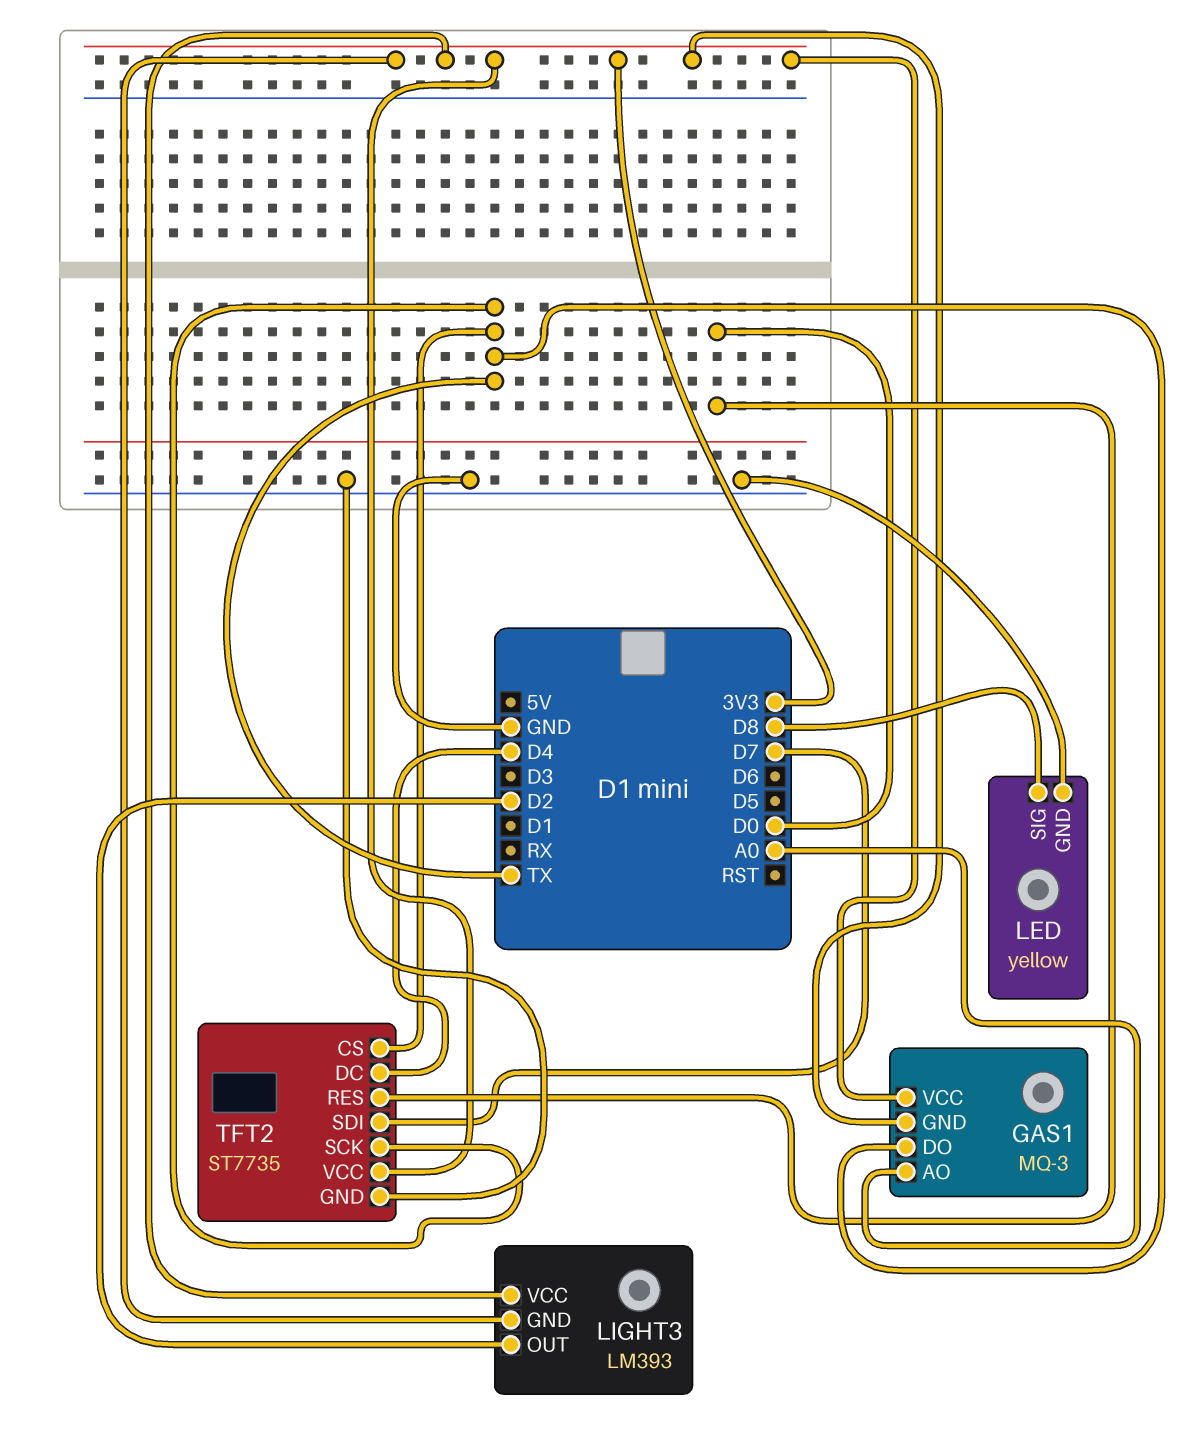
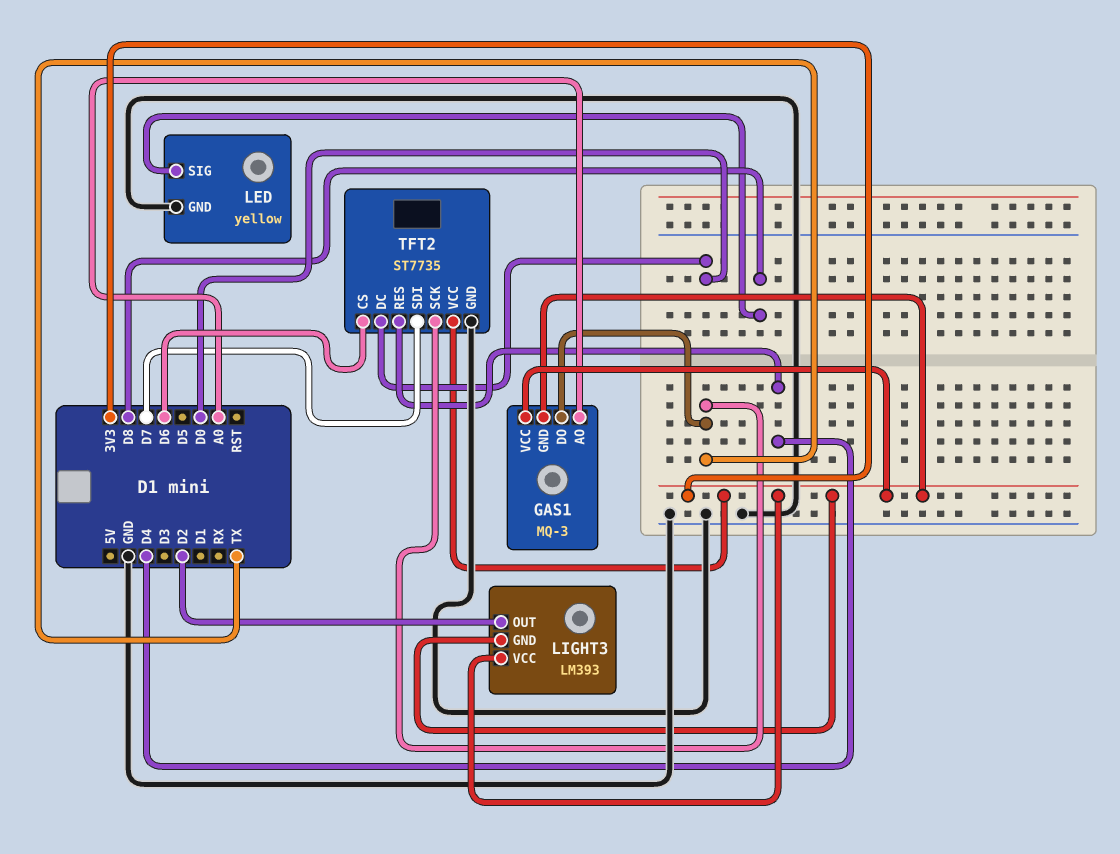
TFT2 pin CS: TX -> D6
TFT2 pin DC: D4 -> D0
TFT2 pin RES: D0 -> D4

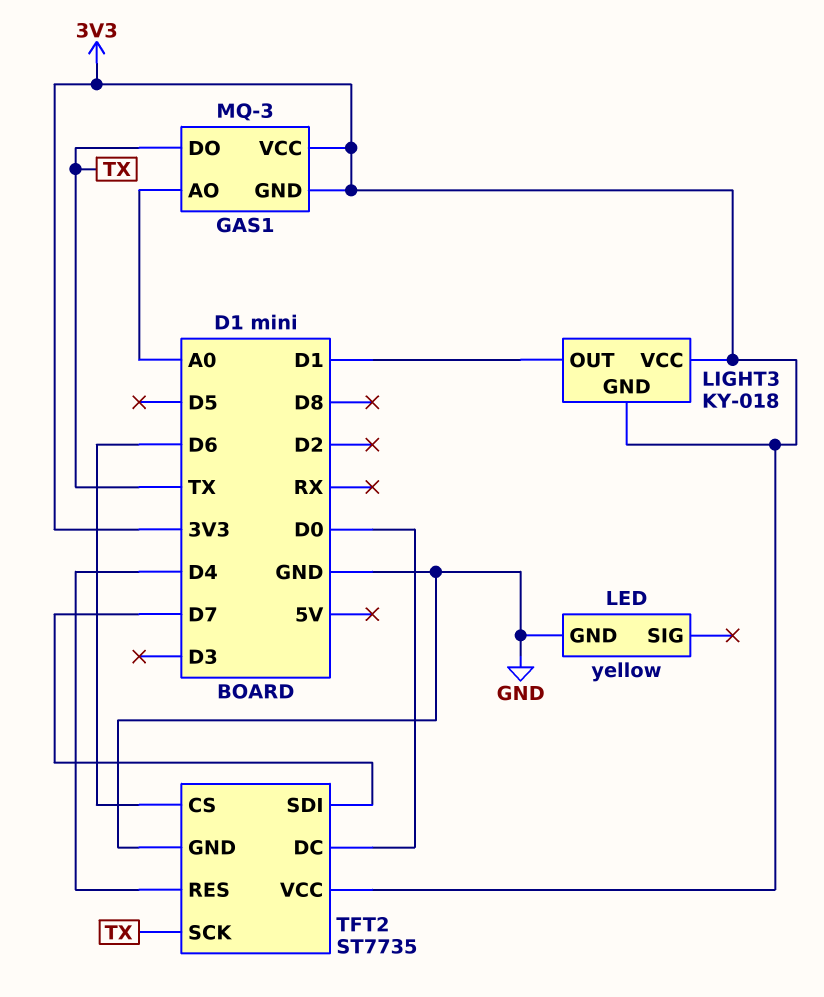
LED pin SIG: D8 -> none
LIGHT3: LM393 -> KY-018
LIGHT3 pin OUT: D2 -> D1

